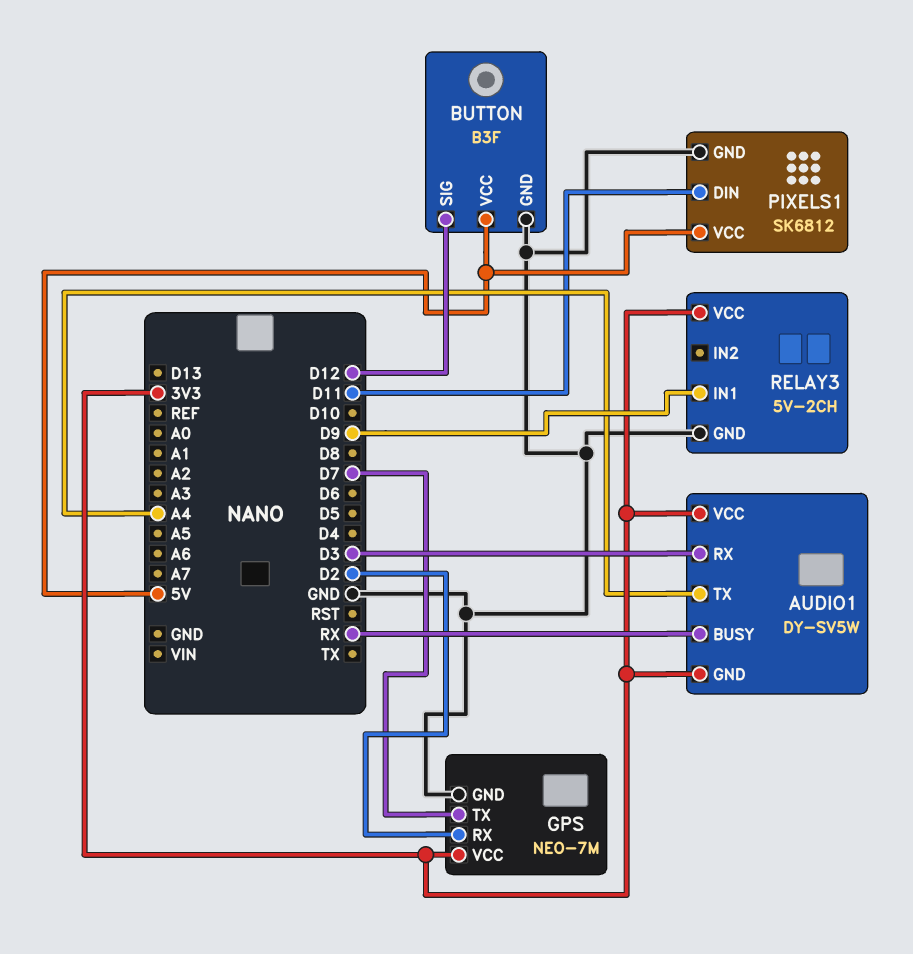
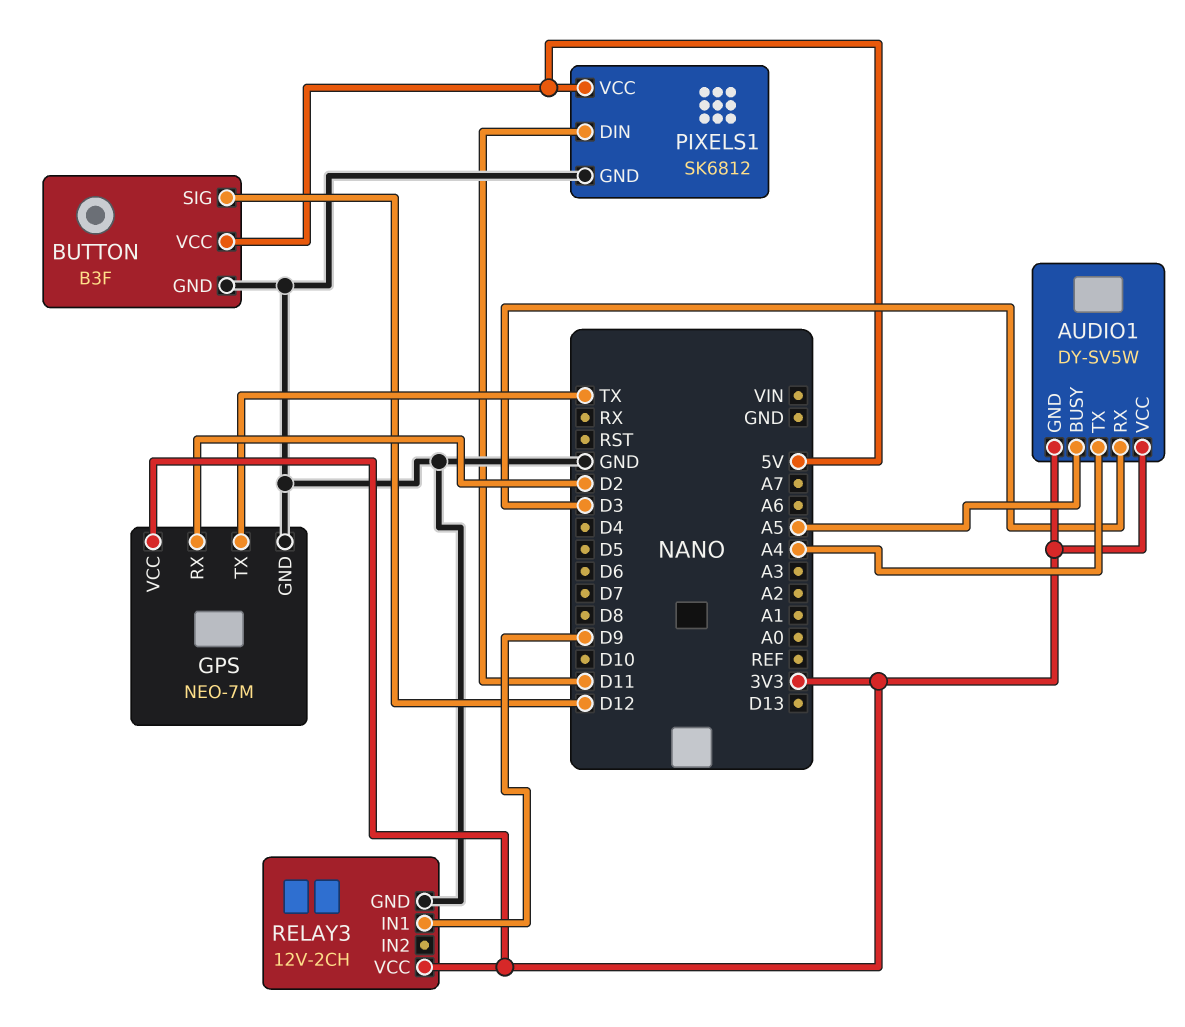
AUDIO1 pin BUSY: RX -> A5
GPS pin TX: D7 -> TX
RELAY3: 5V-2CH -> 12V-2CH

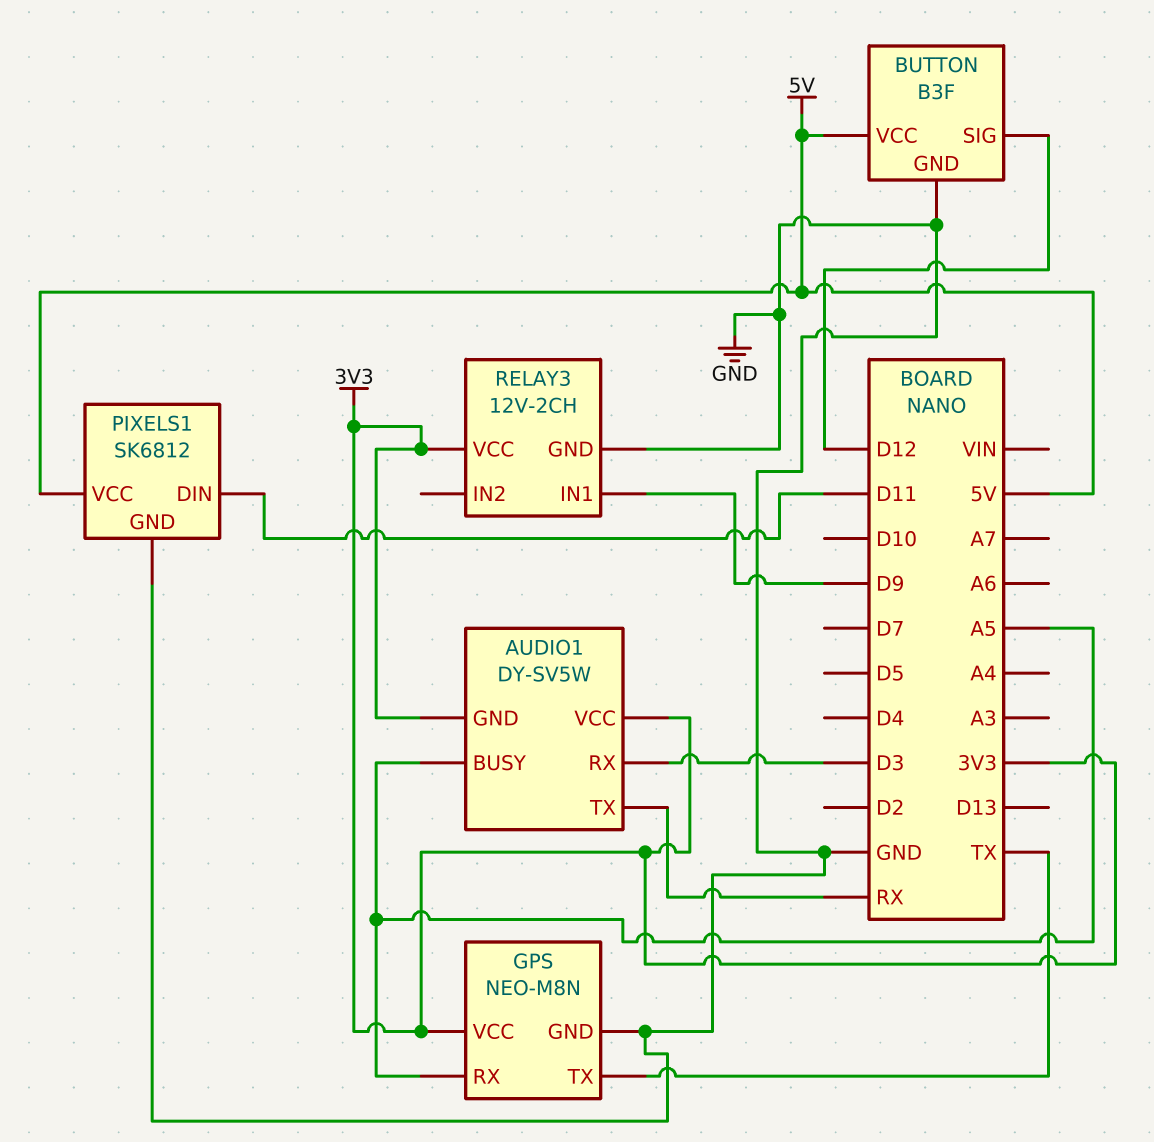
AUDIO1 pin TX: A4 -> RX
GPS: NEO-7M -> NEO-M8N
GPS pin RX: D2 -> A5

